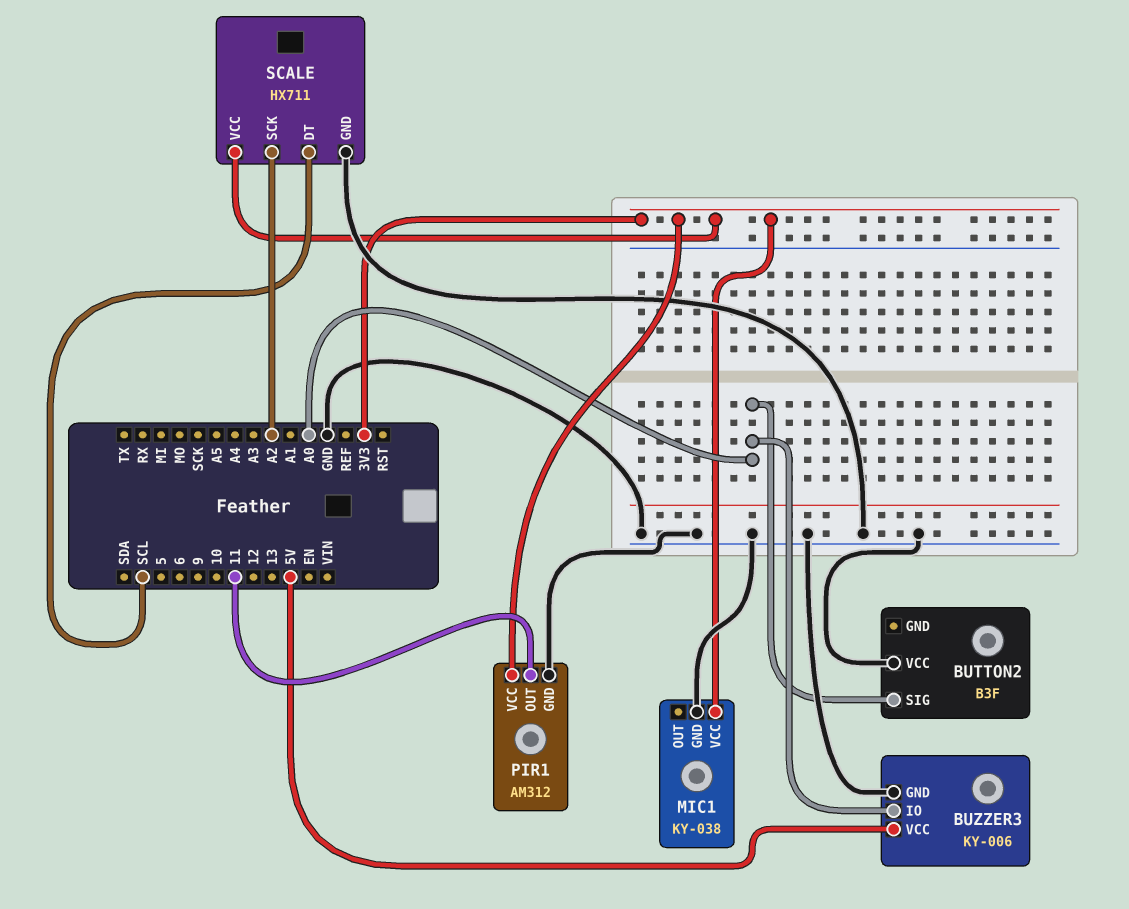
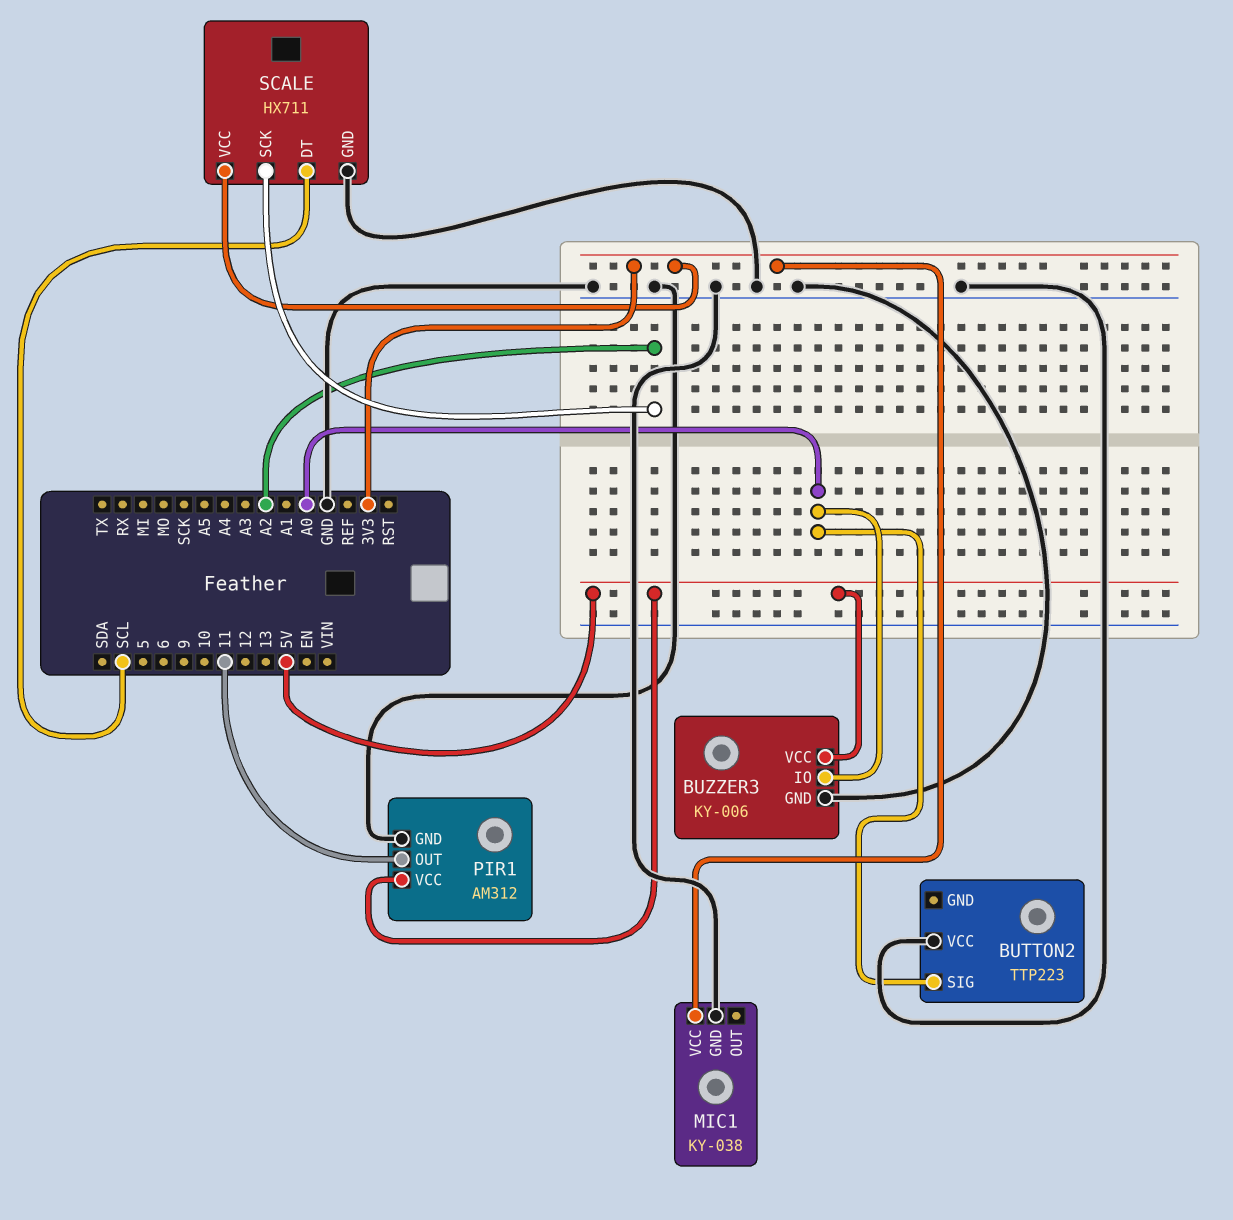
BUTTON2: B3F -> TTP223
PIR1 pin VCC: 3V3 -> 5V

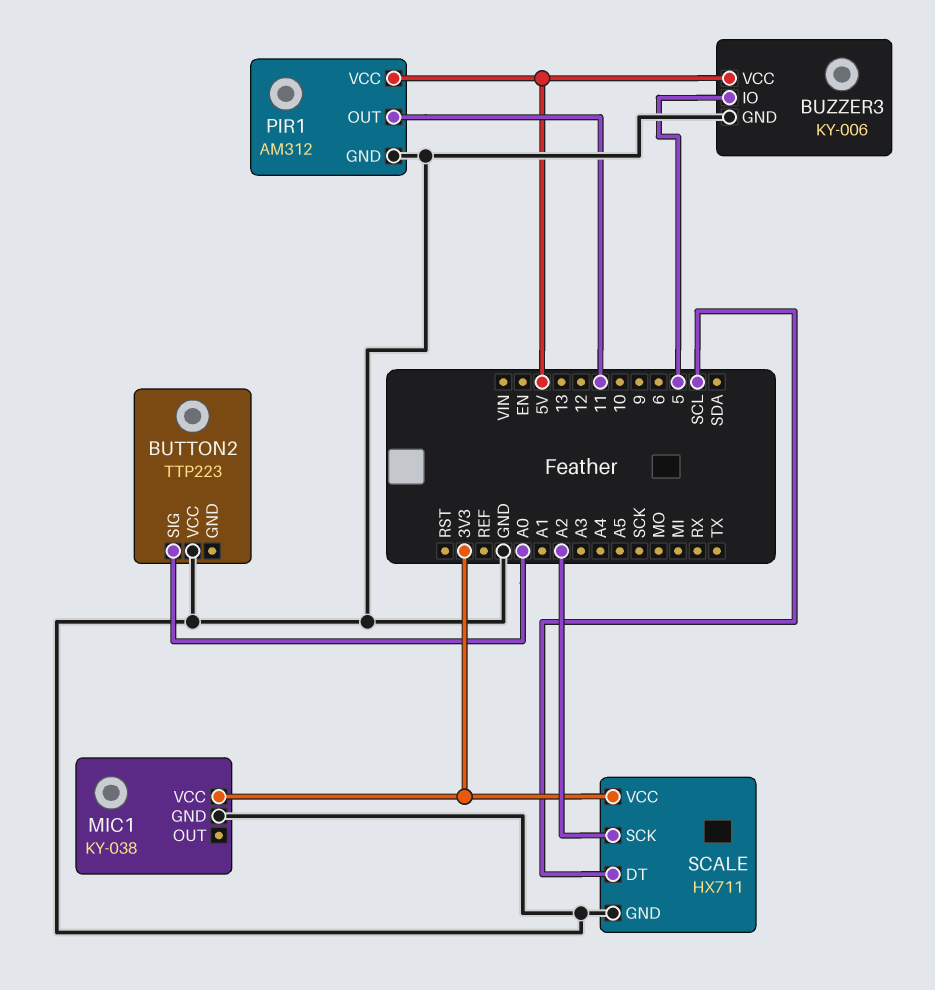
BUZZER3 pin IO: A0 -> 5

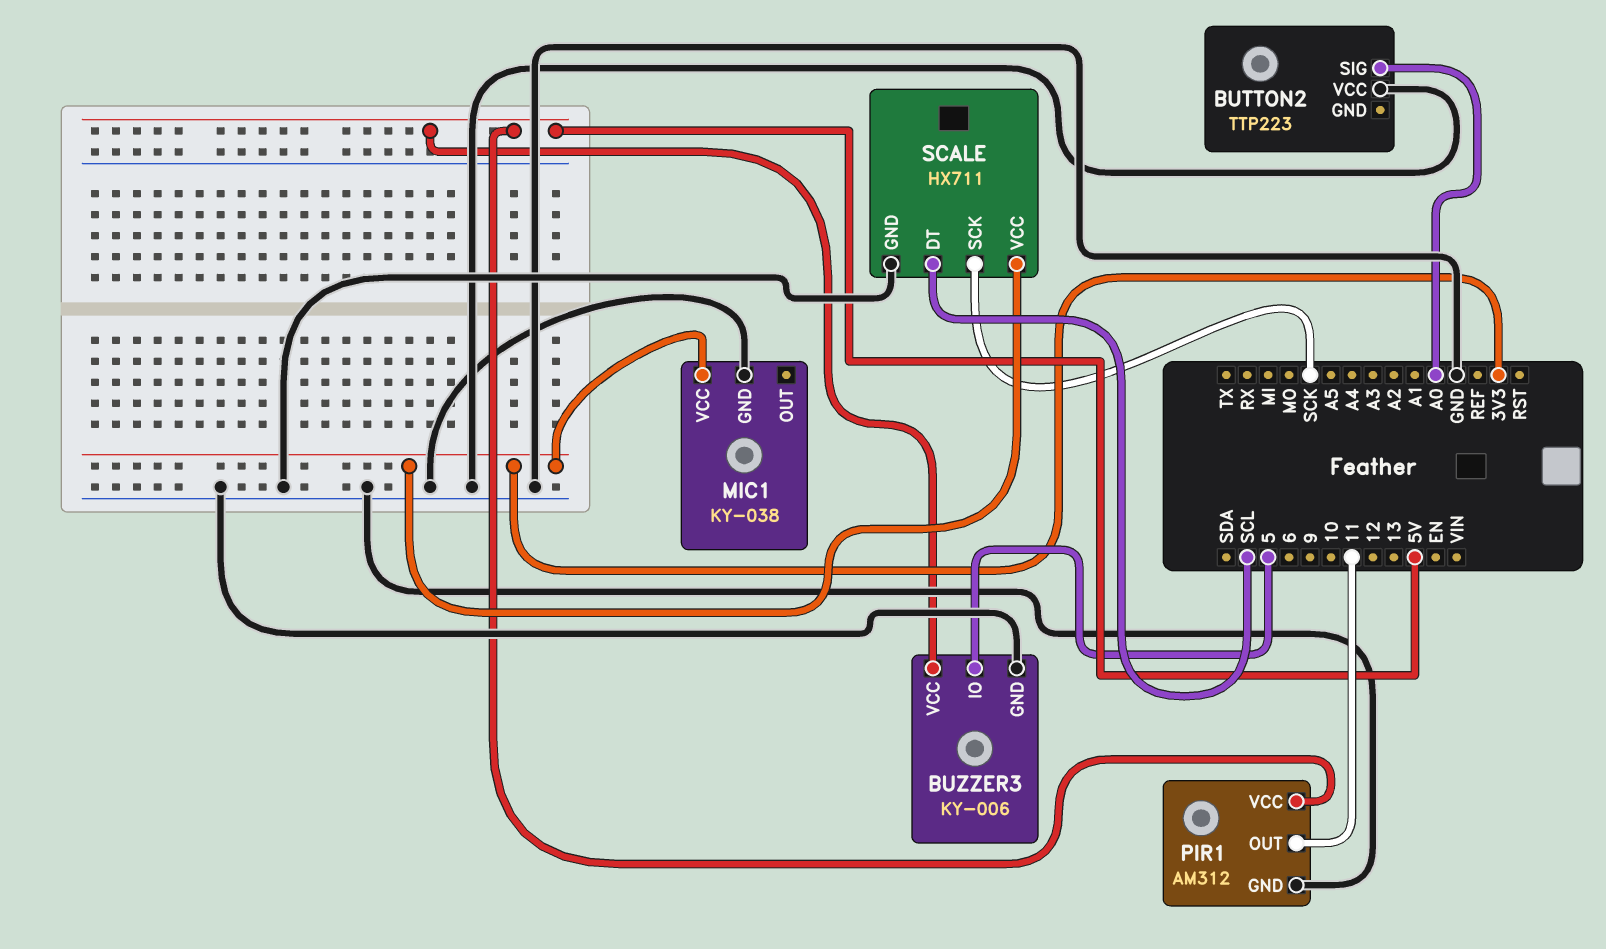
SCALE pin SCK: A2 -> SCK

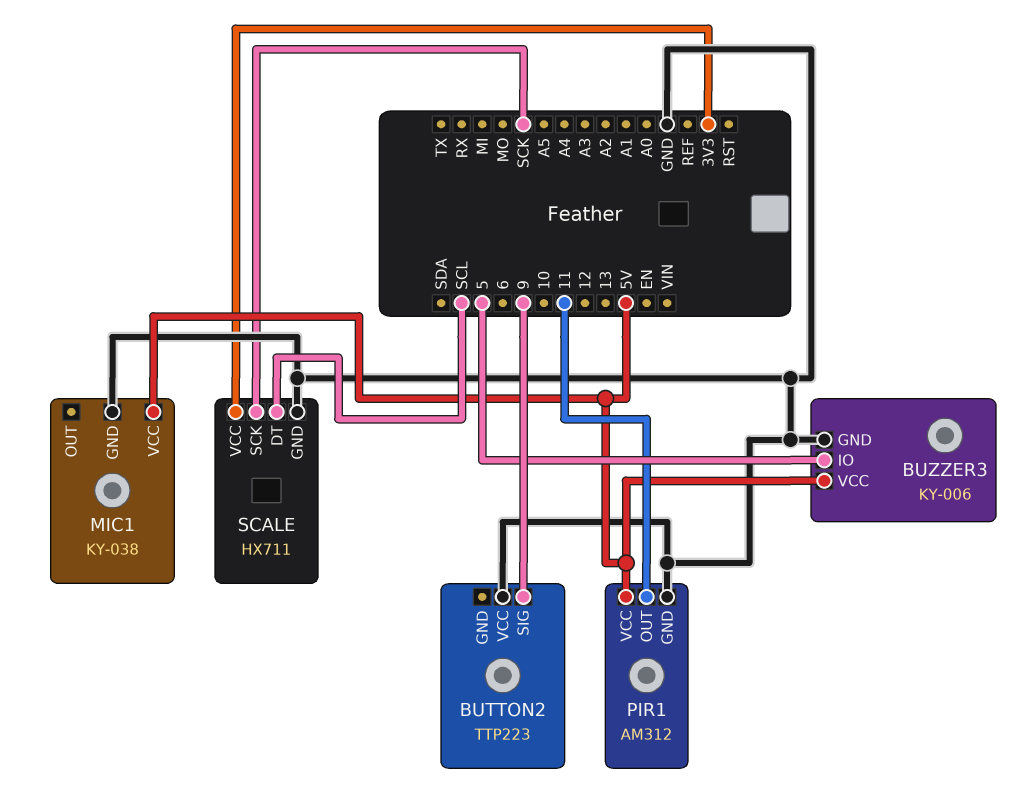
BUTTON2 pin SIG: A0 -> 9
MIC1 pin VCC: 3V3 -> 5V

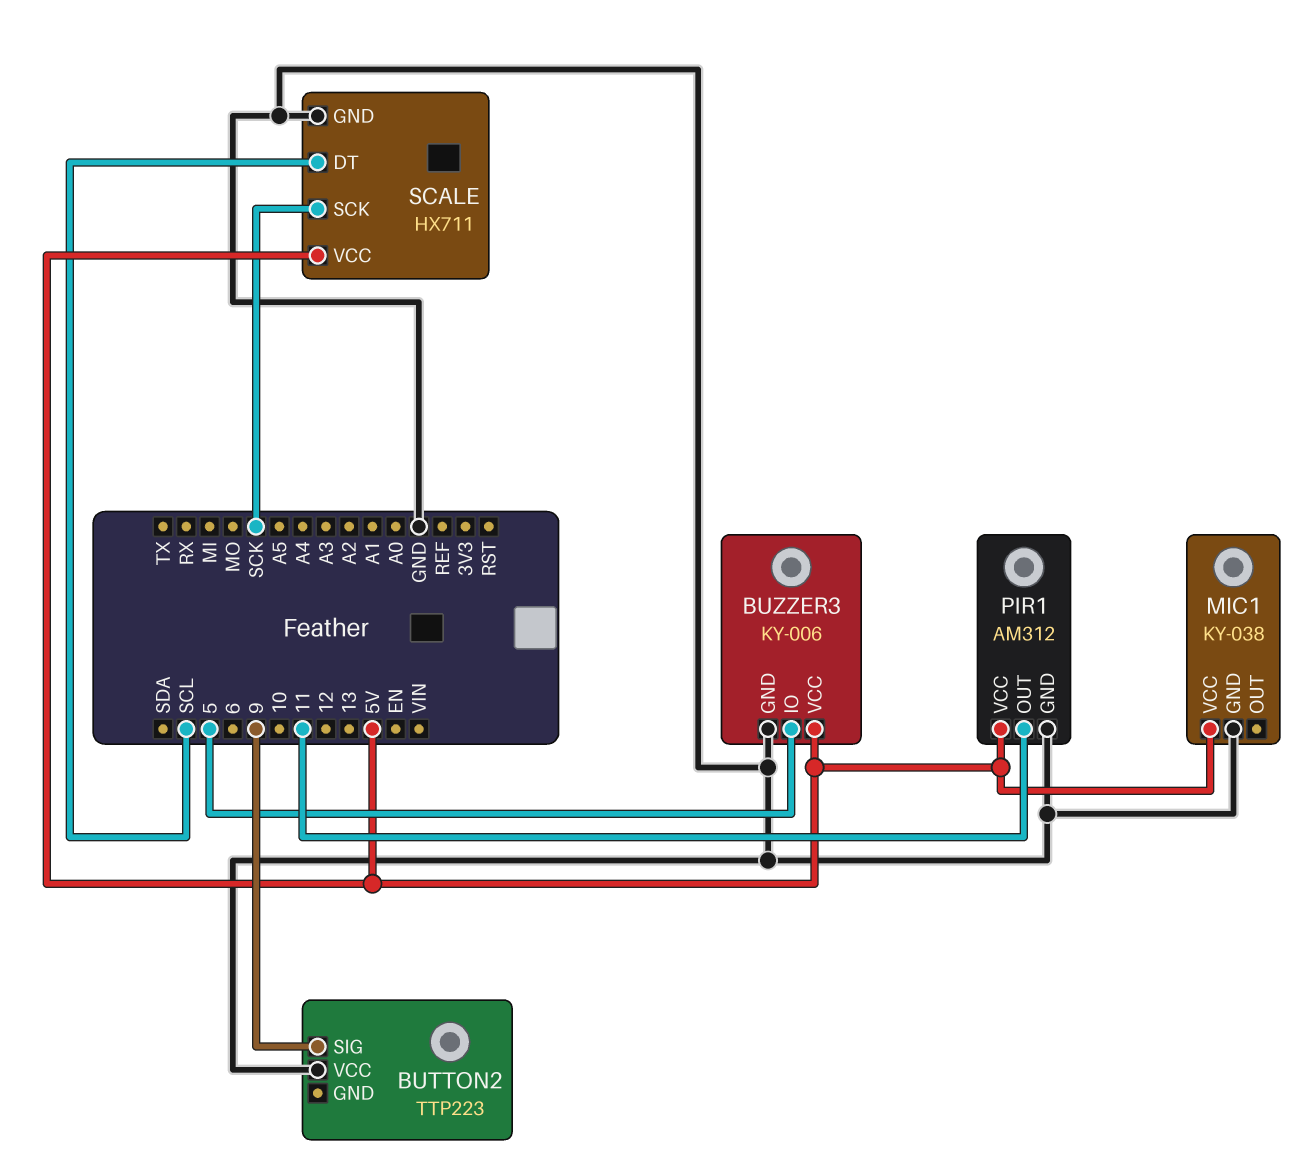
SCALE pin VCC: 3V3 -> 5V

